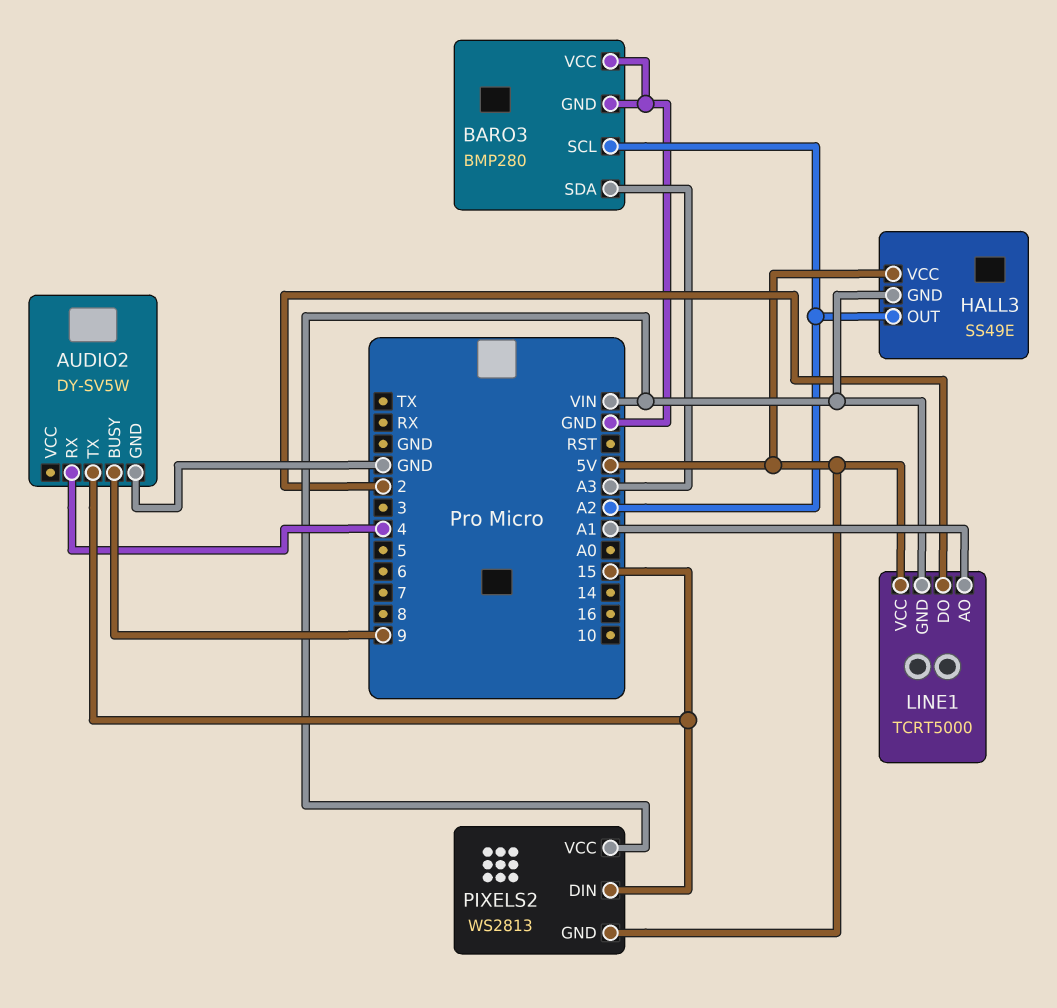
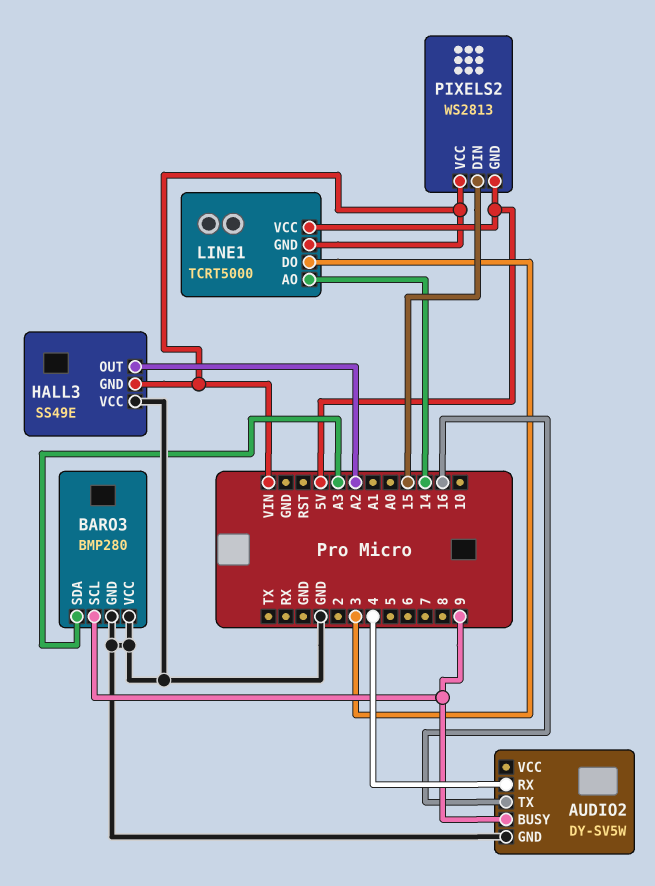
AUDIO2 pin TX: 15 -> 16
BARO3 pin SCL: A2 -> 9
HALL3 pin VCC: 5V -> GND
LINE1 pin AO: A1 -> 14
LINE1 pin DO: 2 -> 3

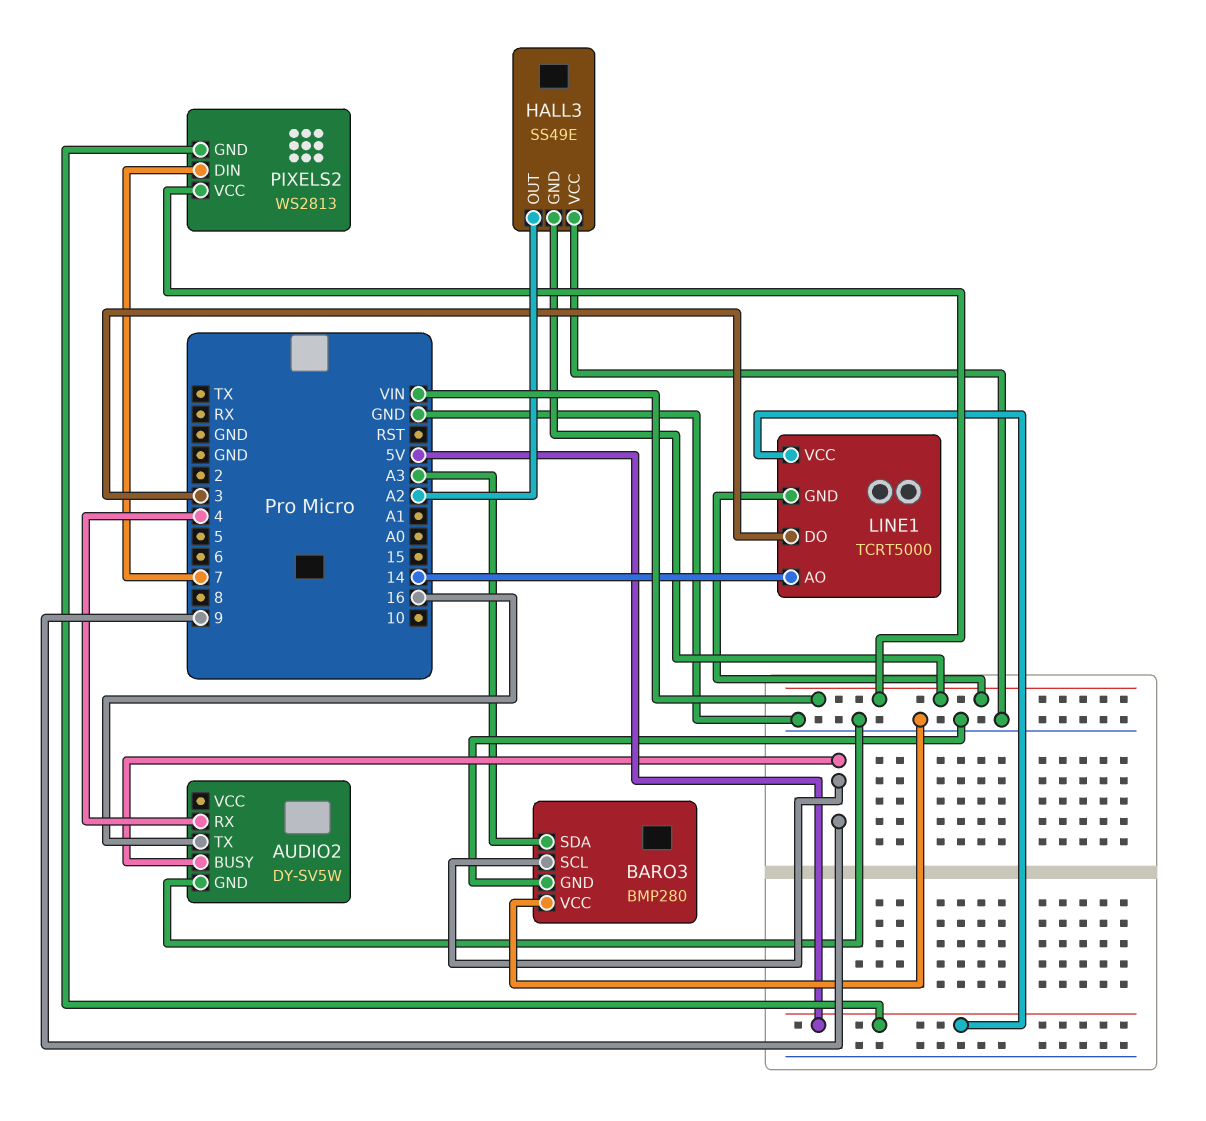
PIXELS2 pin DIN: 15 -> 7

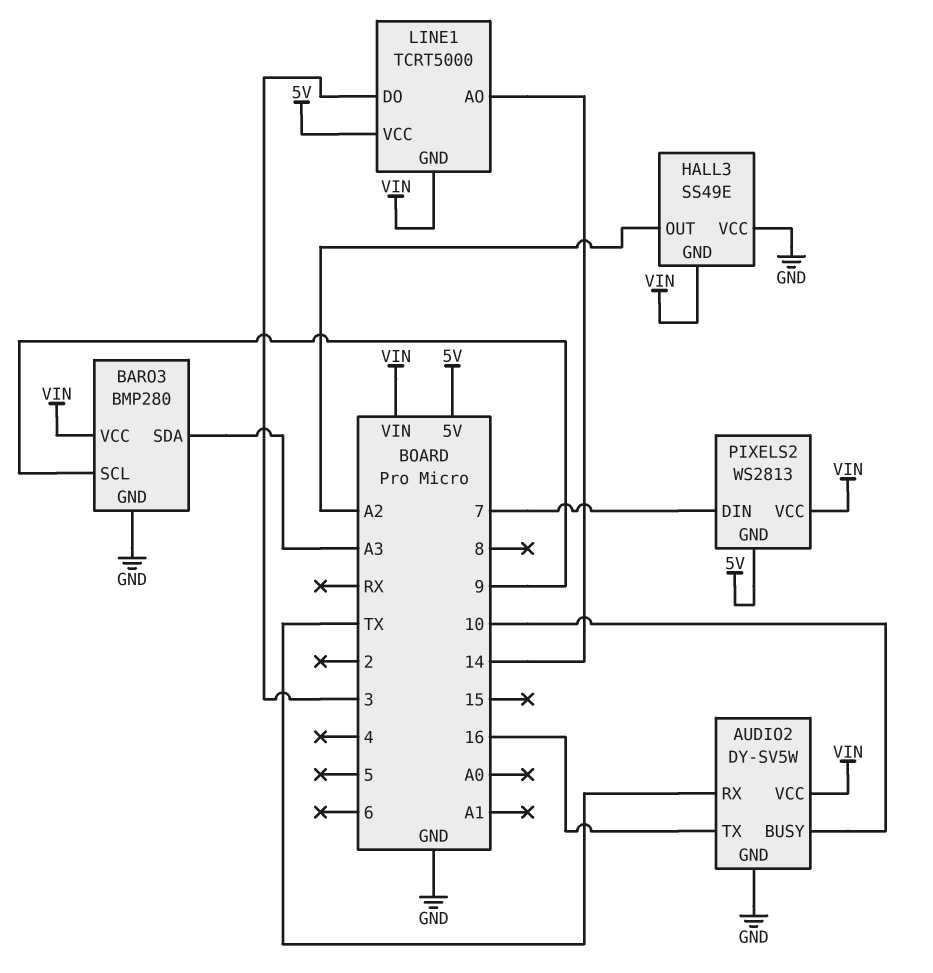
AUDIO2 pin BUSY: 9 -> 10
AUDIO2 pin RX: 4 -> TX
AUDIO2 pin VCC: none -> VIN
BARO3 pin VCC: GND -> VIN

